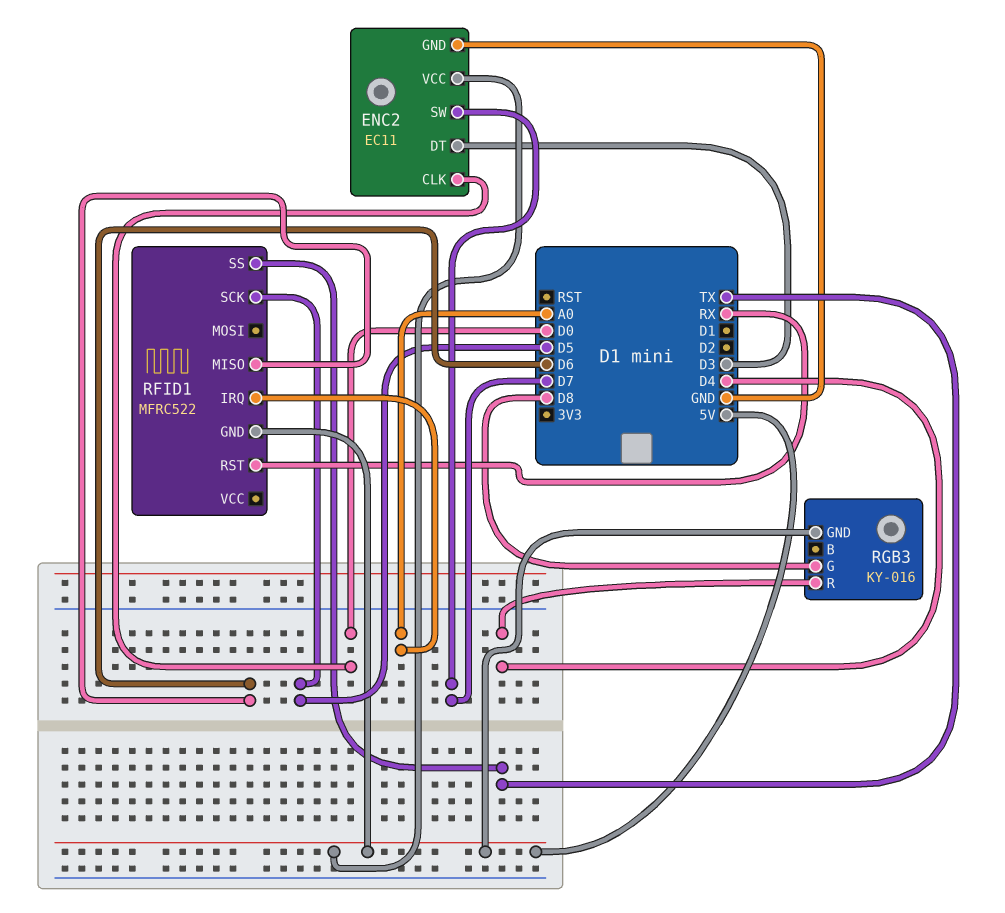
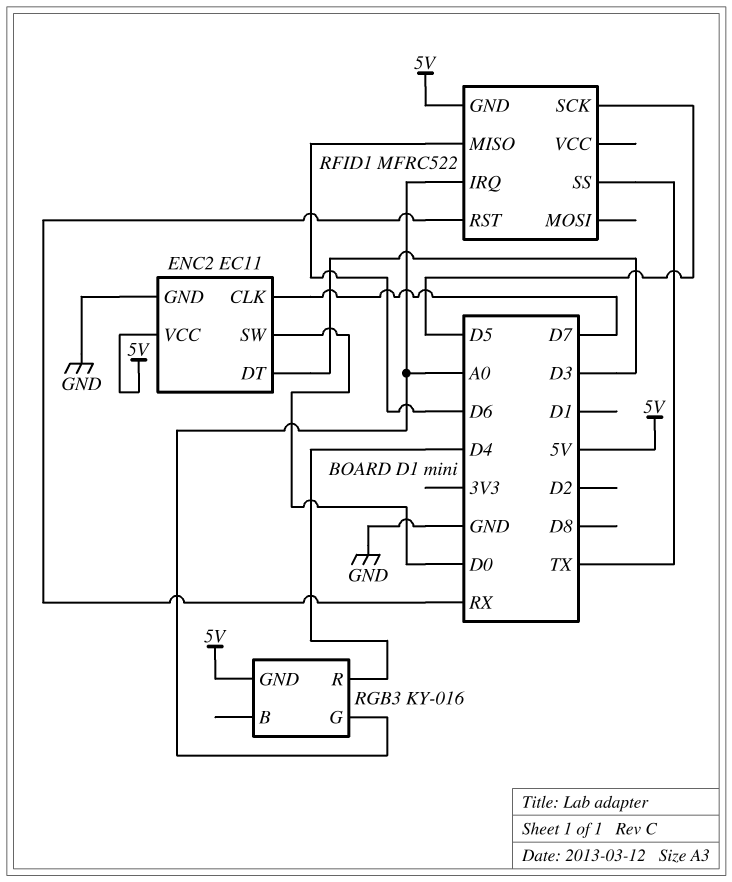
ENC2 pin CLK: D0 -> D7
ENC2 pin SW: D7 -> D0
RGB3 pin G: D8 -> A0

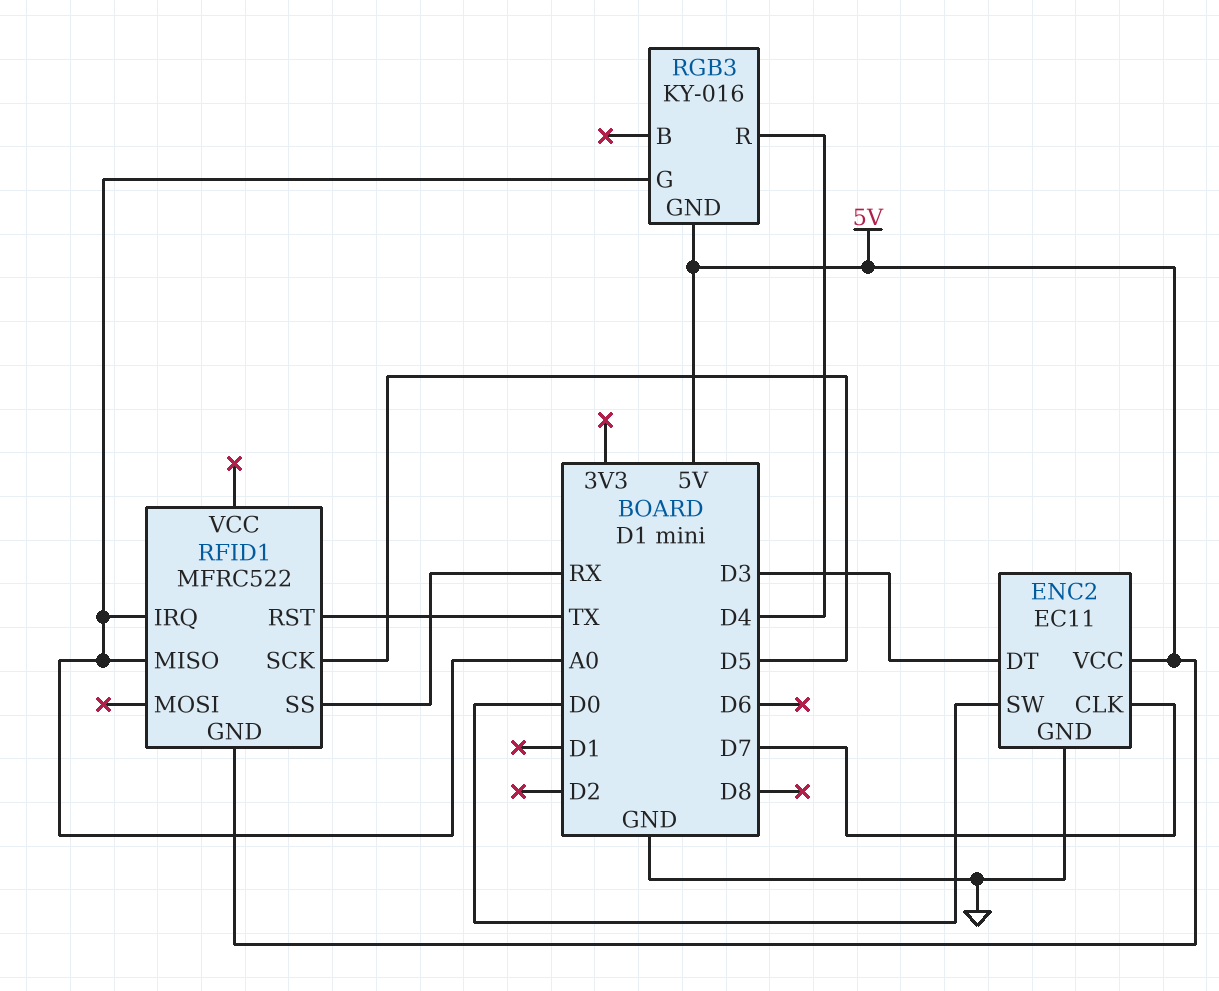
RFID1 pin MISO: D6 -> A0
RFID1 pin RST: RX -> TX
RFID1 pin SS: TX -> RX

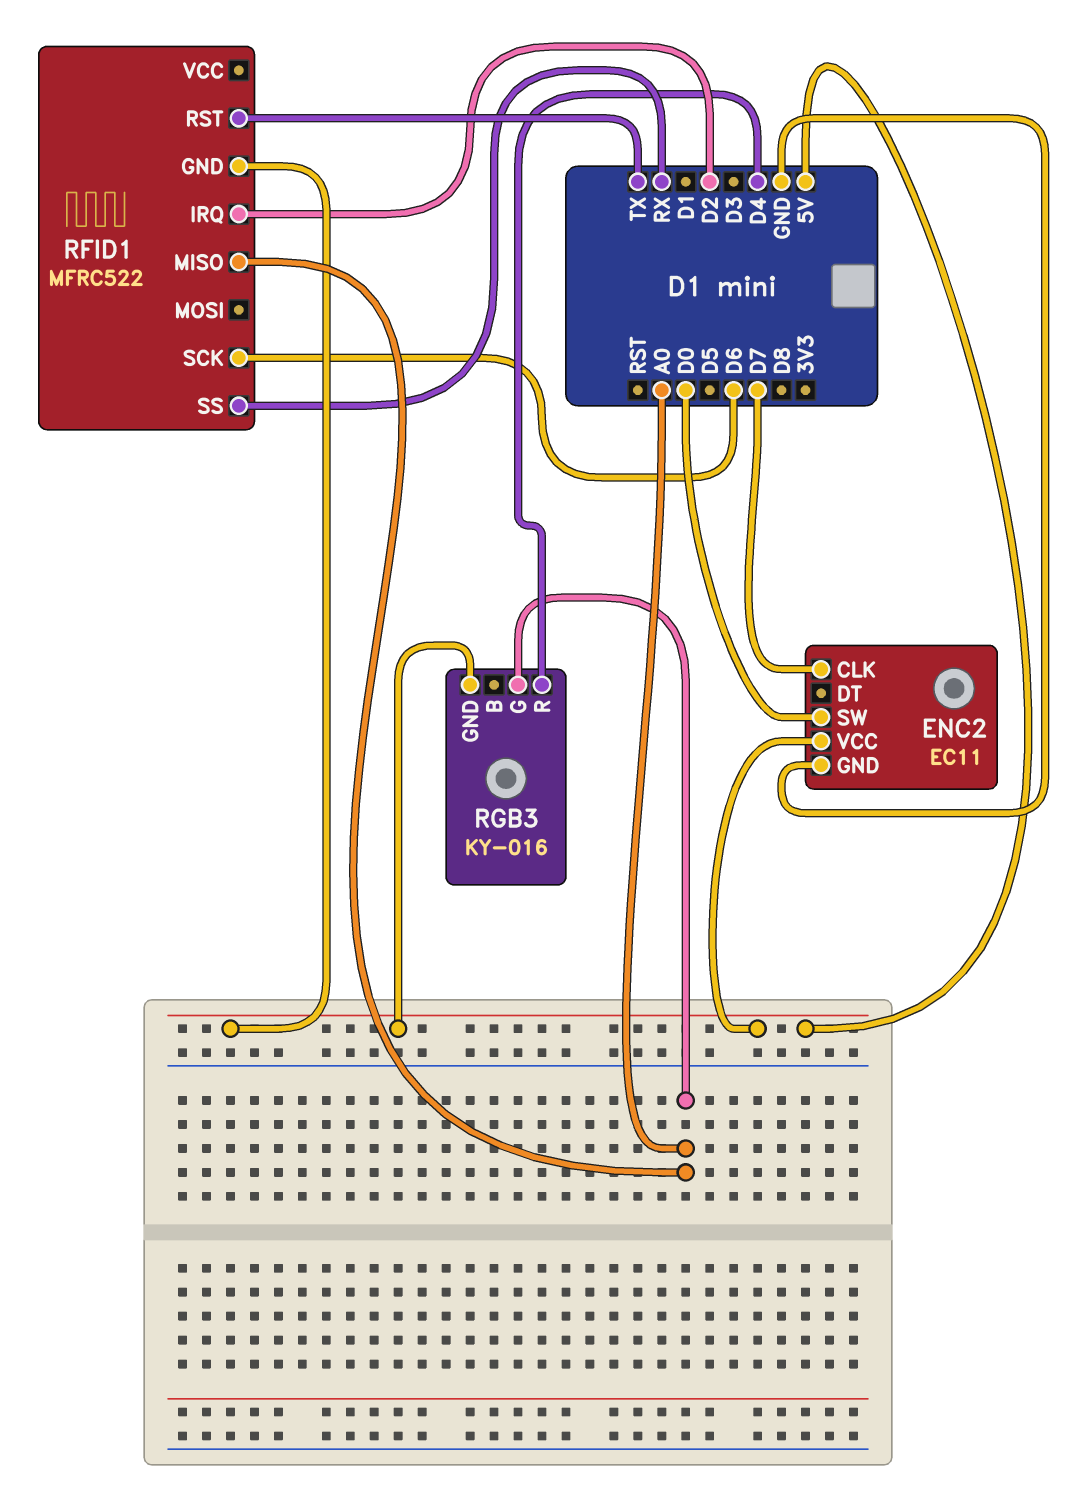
ENC2 pin DT: D3 -> none
RFID1 pin IRQ: A0 -> D2
RFID1 pin SCK: D5 -> D6

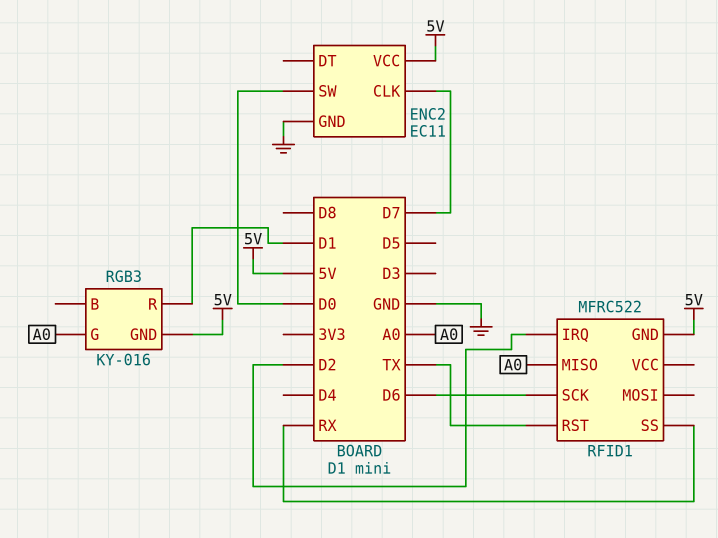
RGB3 pin R: D4 -> D1

